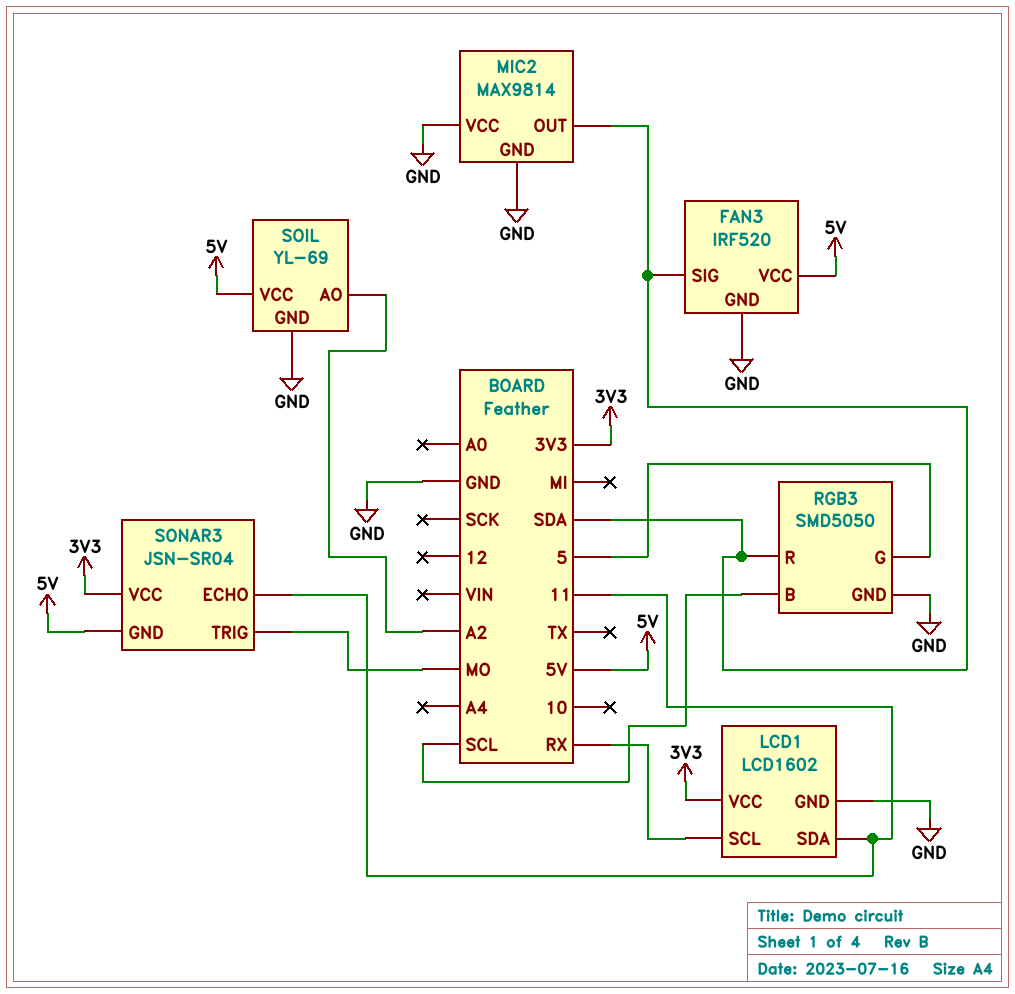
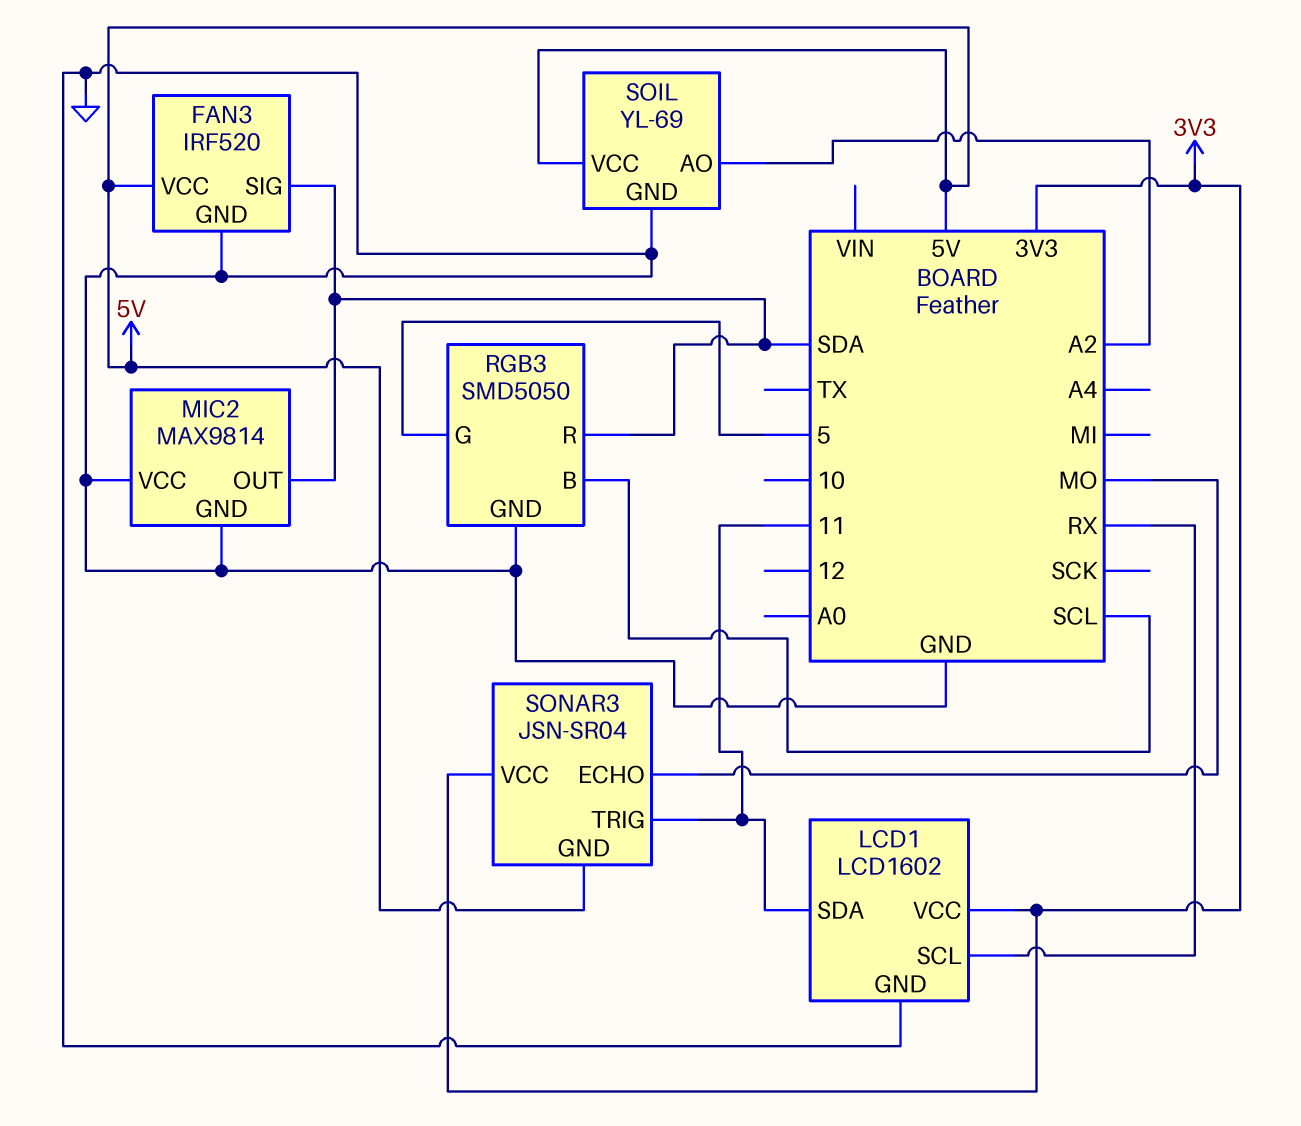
SONAR3 pin ECHO: 11 -> MO
SONAR3 pin TRIG: MO -> 11

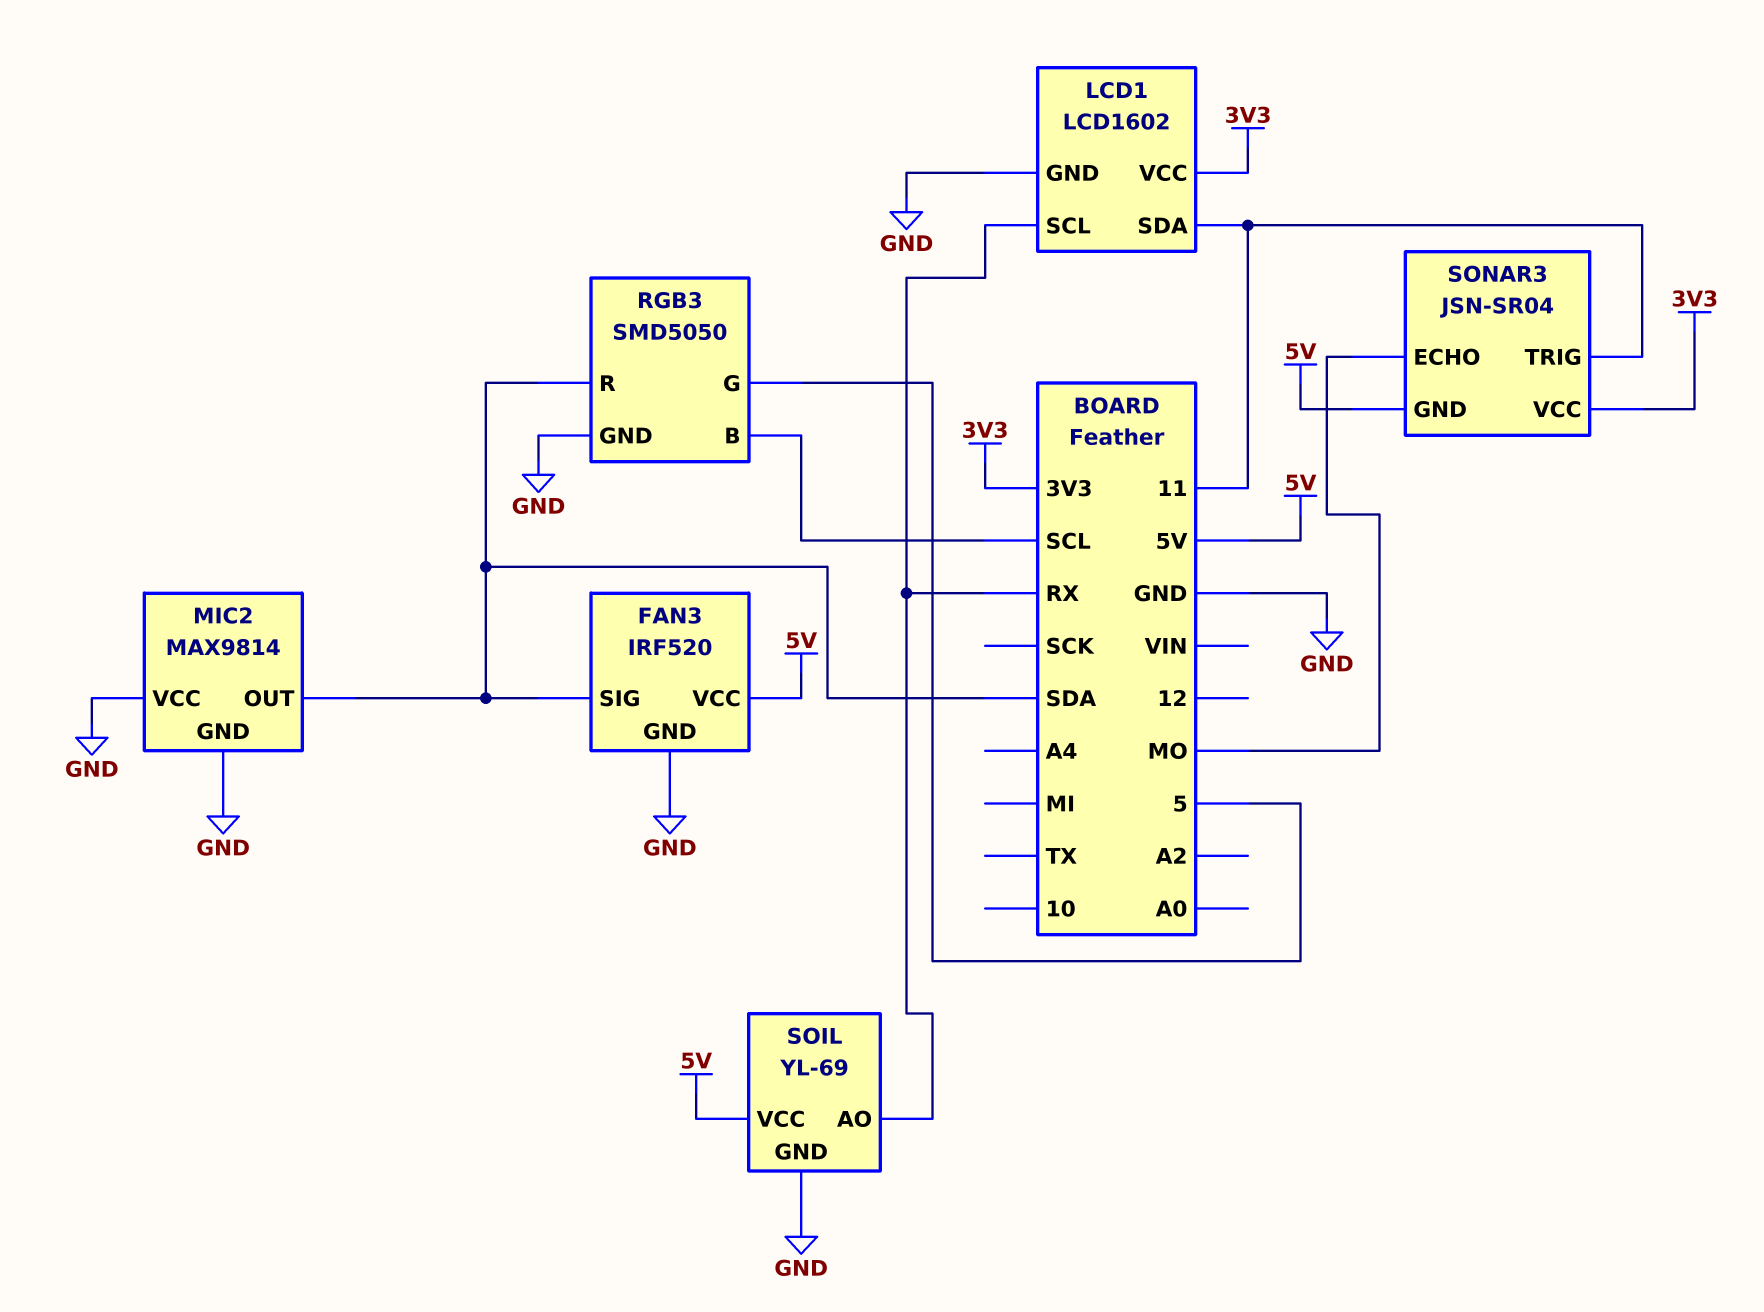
SOIL pin AO: A2 -> RX

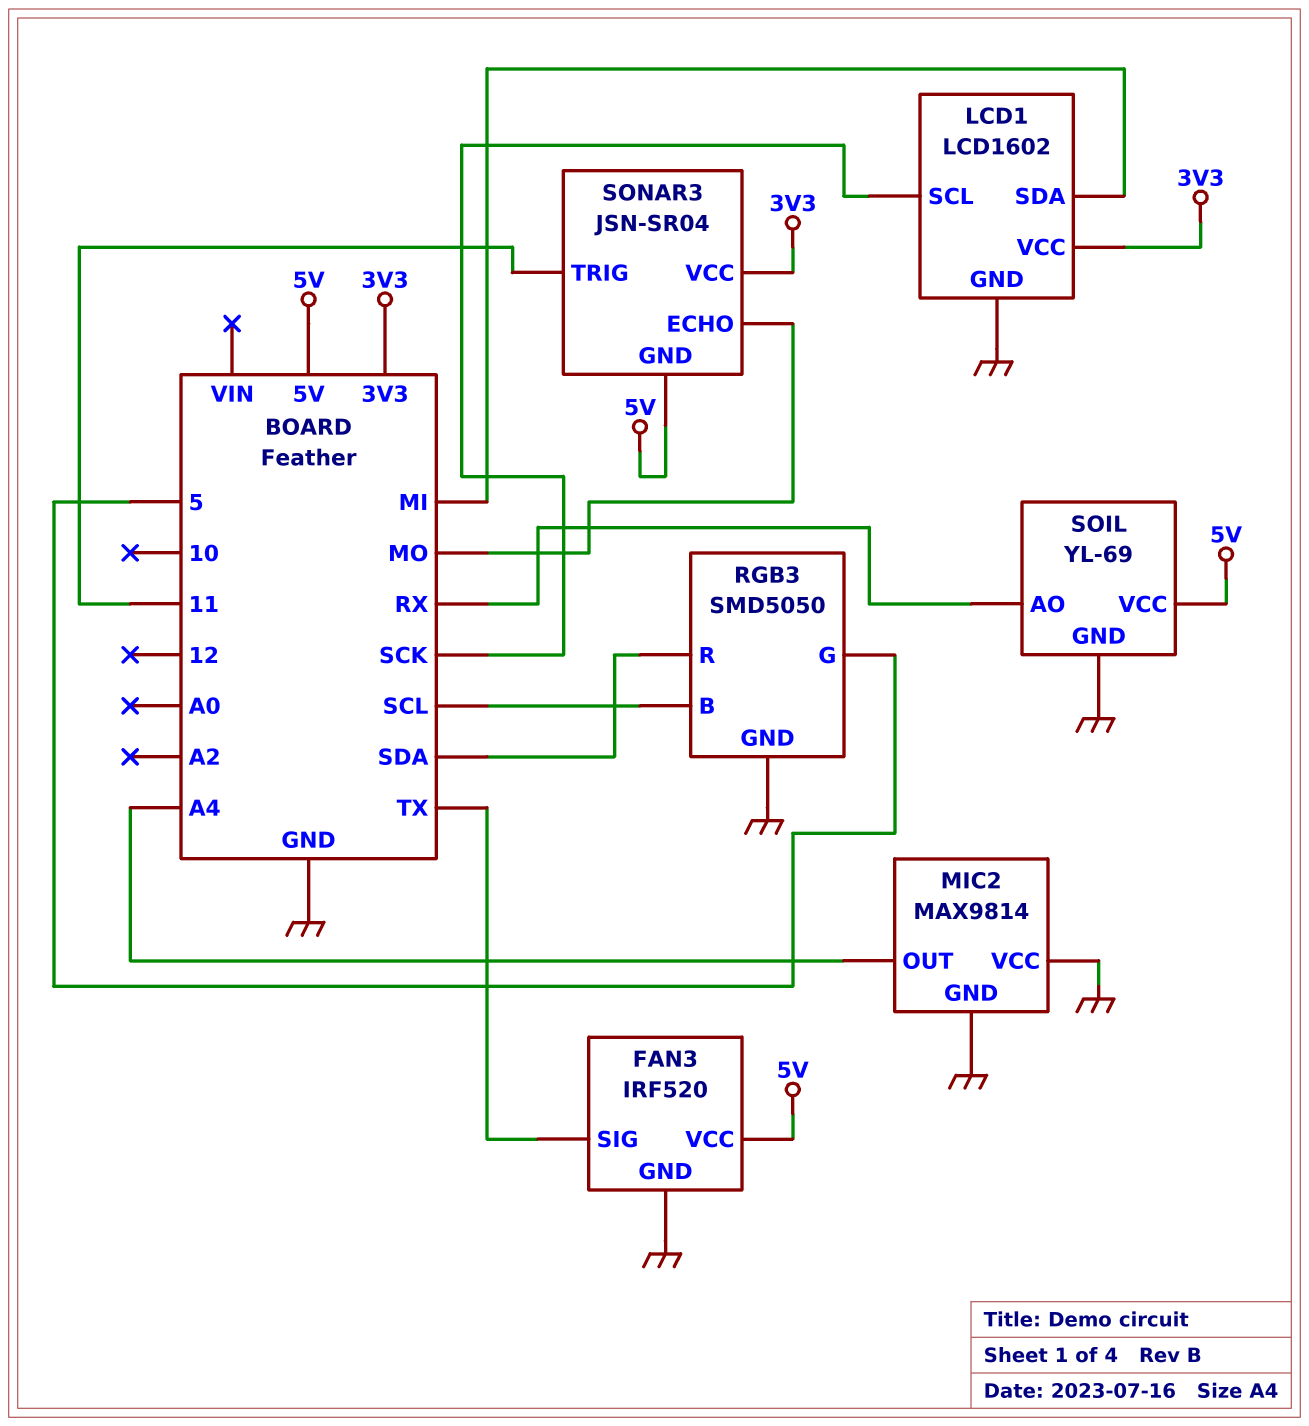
FAN3 pin SIG: SDA -> TX
LCD1 pin SCL: RX -> SCK
LCD1 pin SDA: 11 -> MI
MIC2 pin OUT: SDA -> A4

